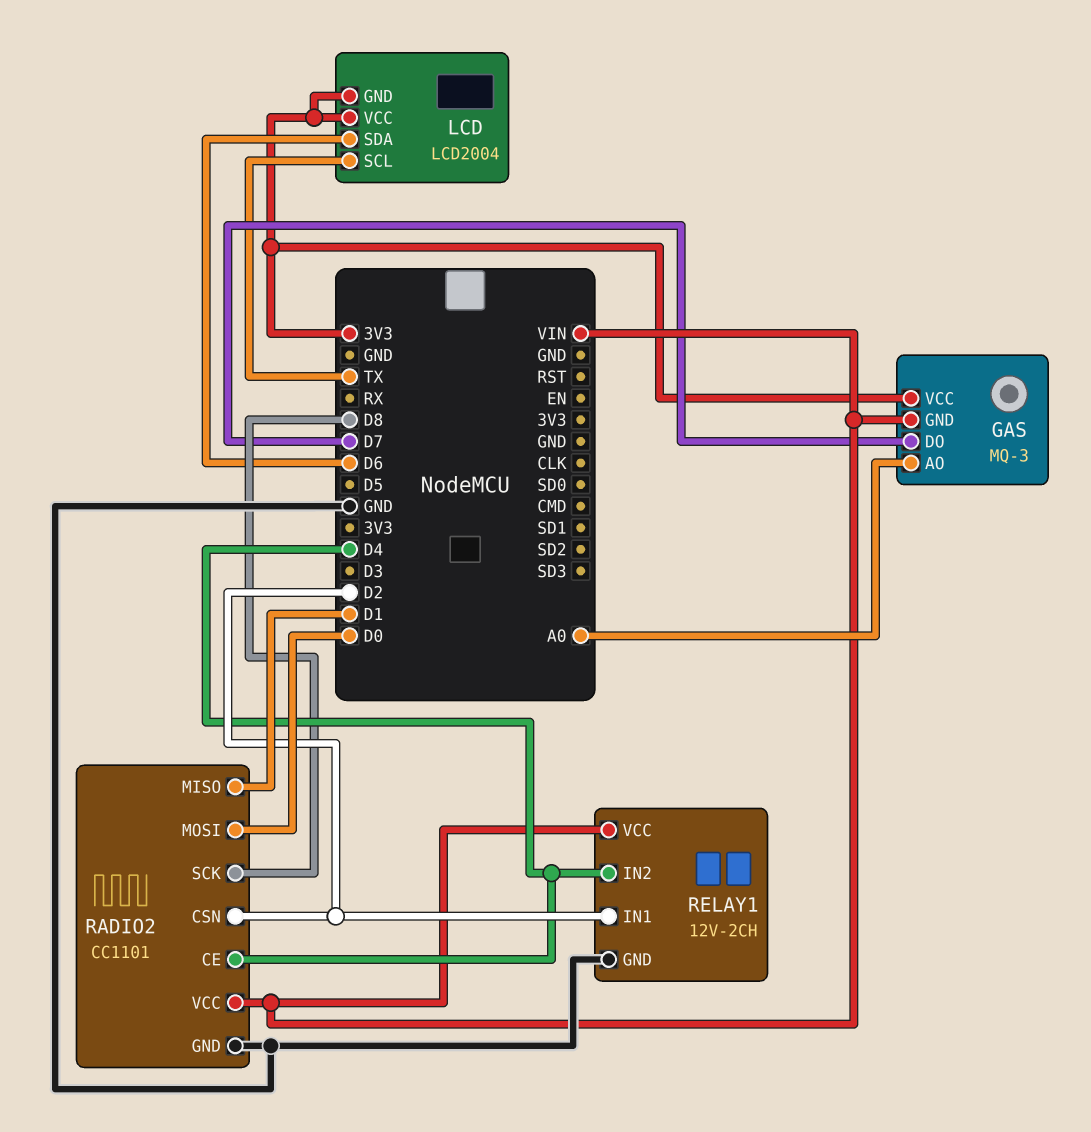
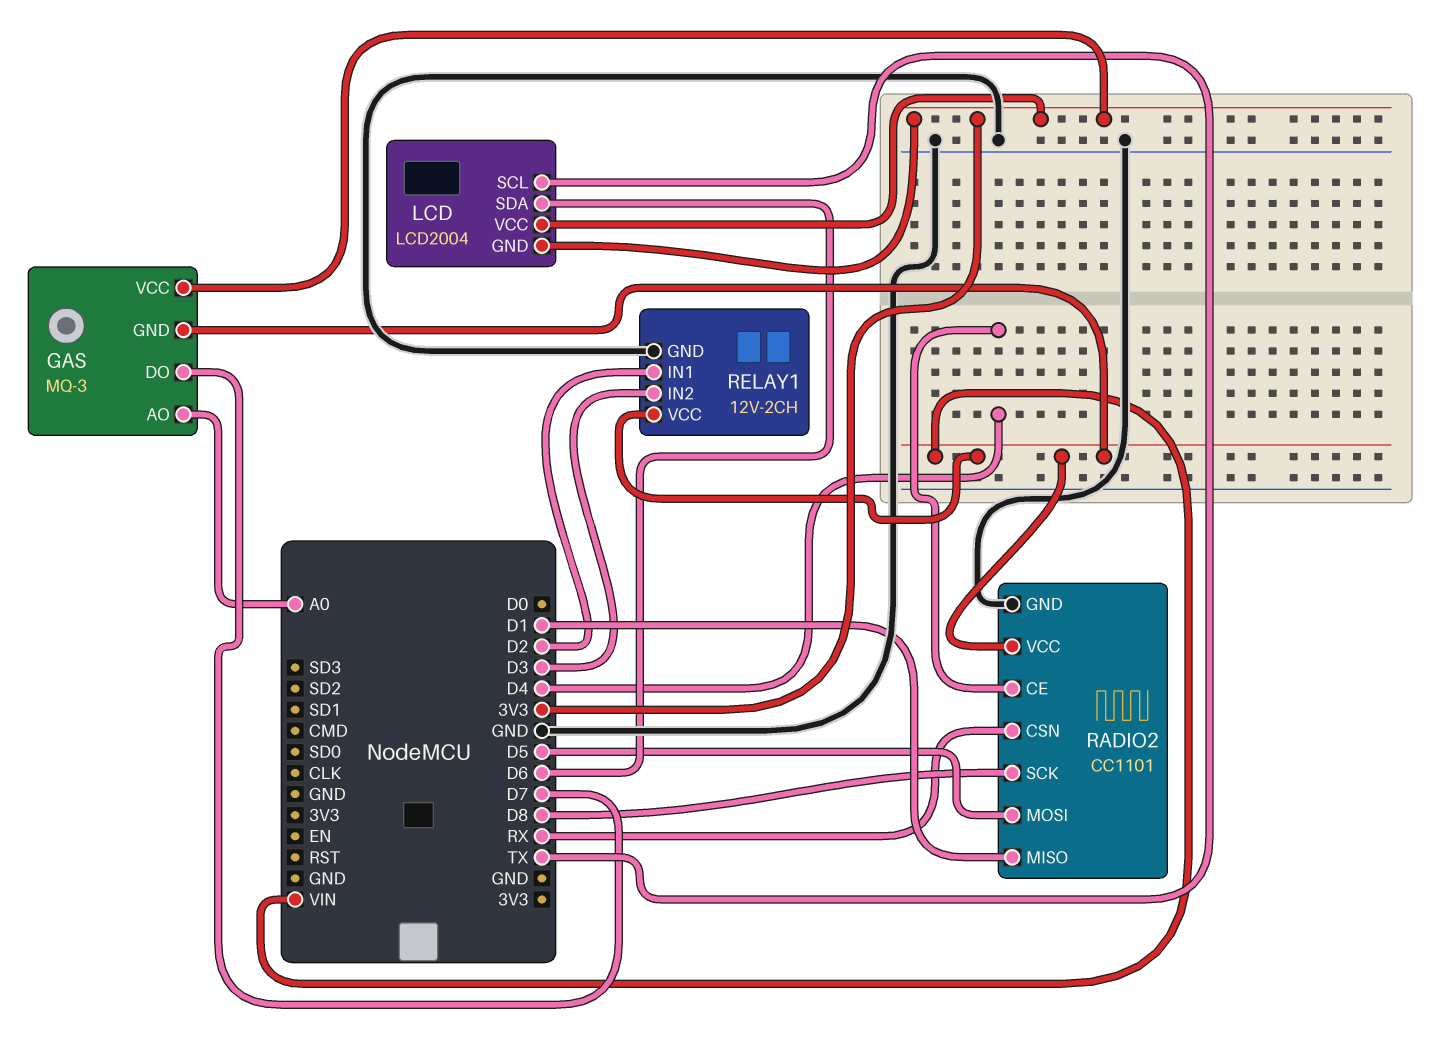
RADIO2 pin CSN: D2 -> RX
RADIO2 pin MOSI: D0 -> D5
RELAY1 pin IN2: D4 -> D3

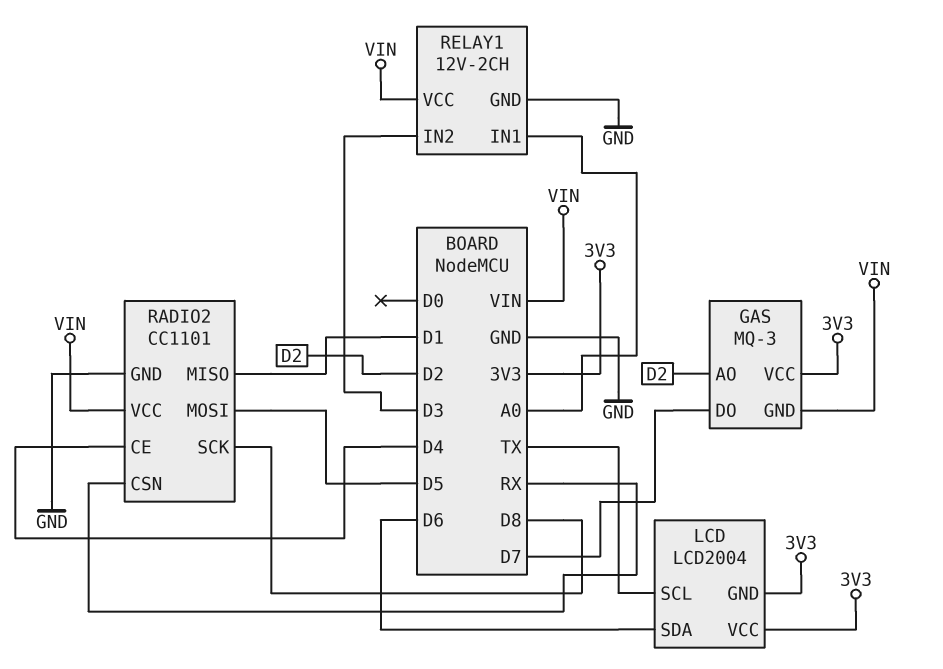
GAS pin AO: A0 -> D2
RELAY1 pin IN1: D2 -> A0

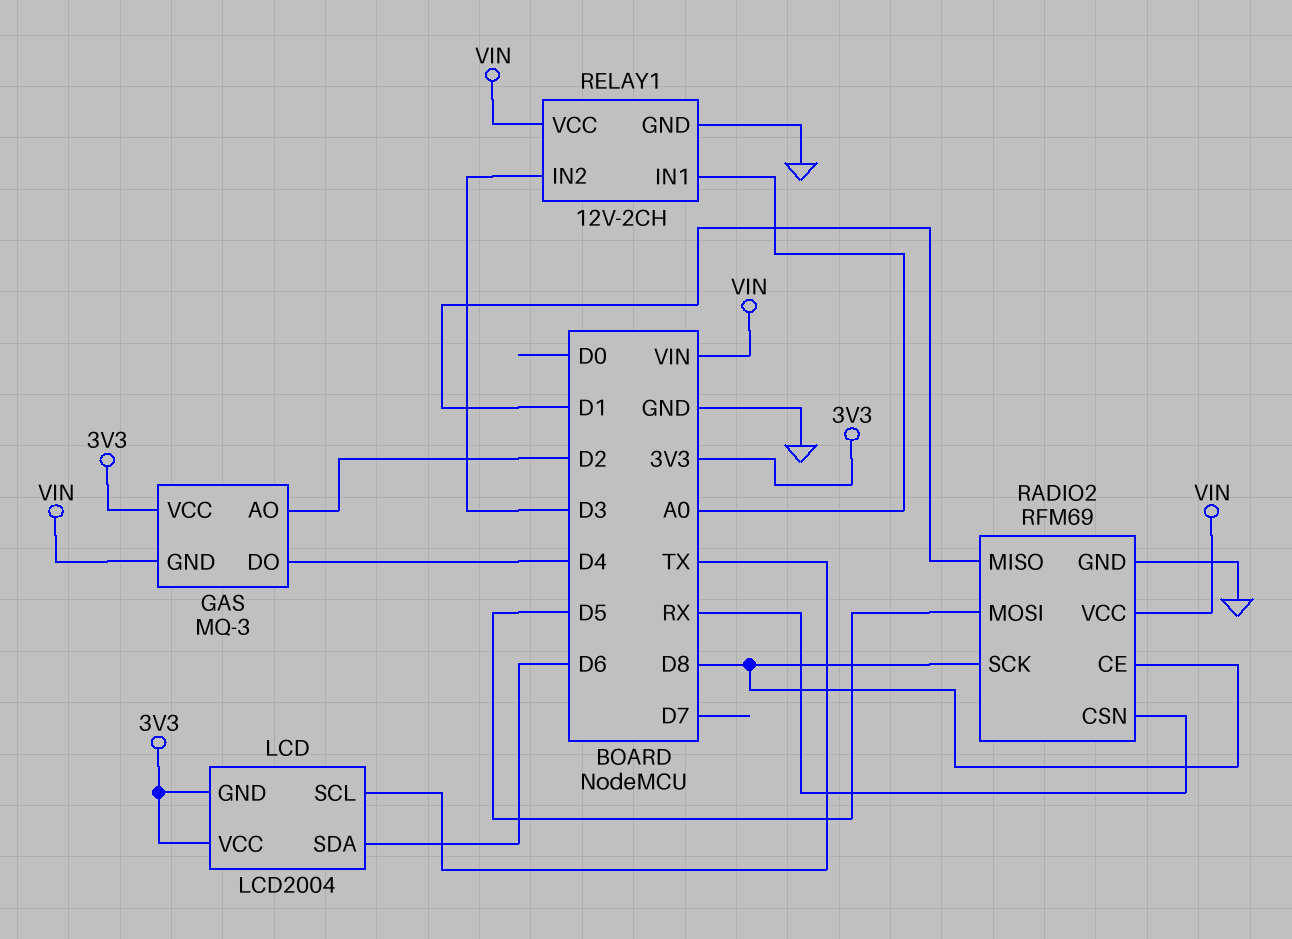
GAS pin DO: D7 -> D4
RADIO2: CC1101 -> RFM69
RADIO2 pin CE: D4 -> D8

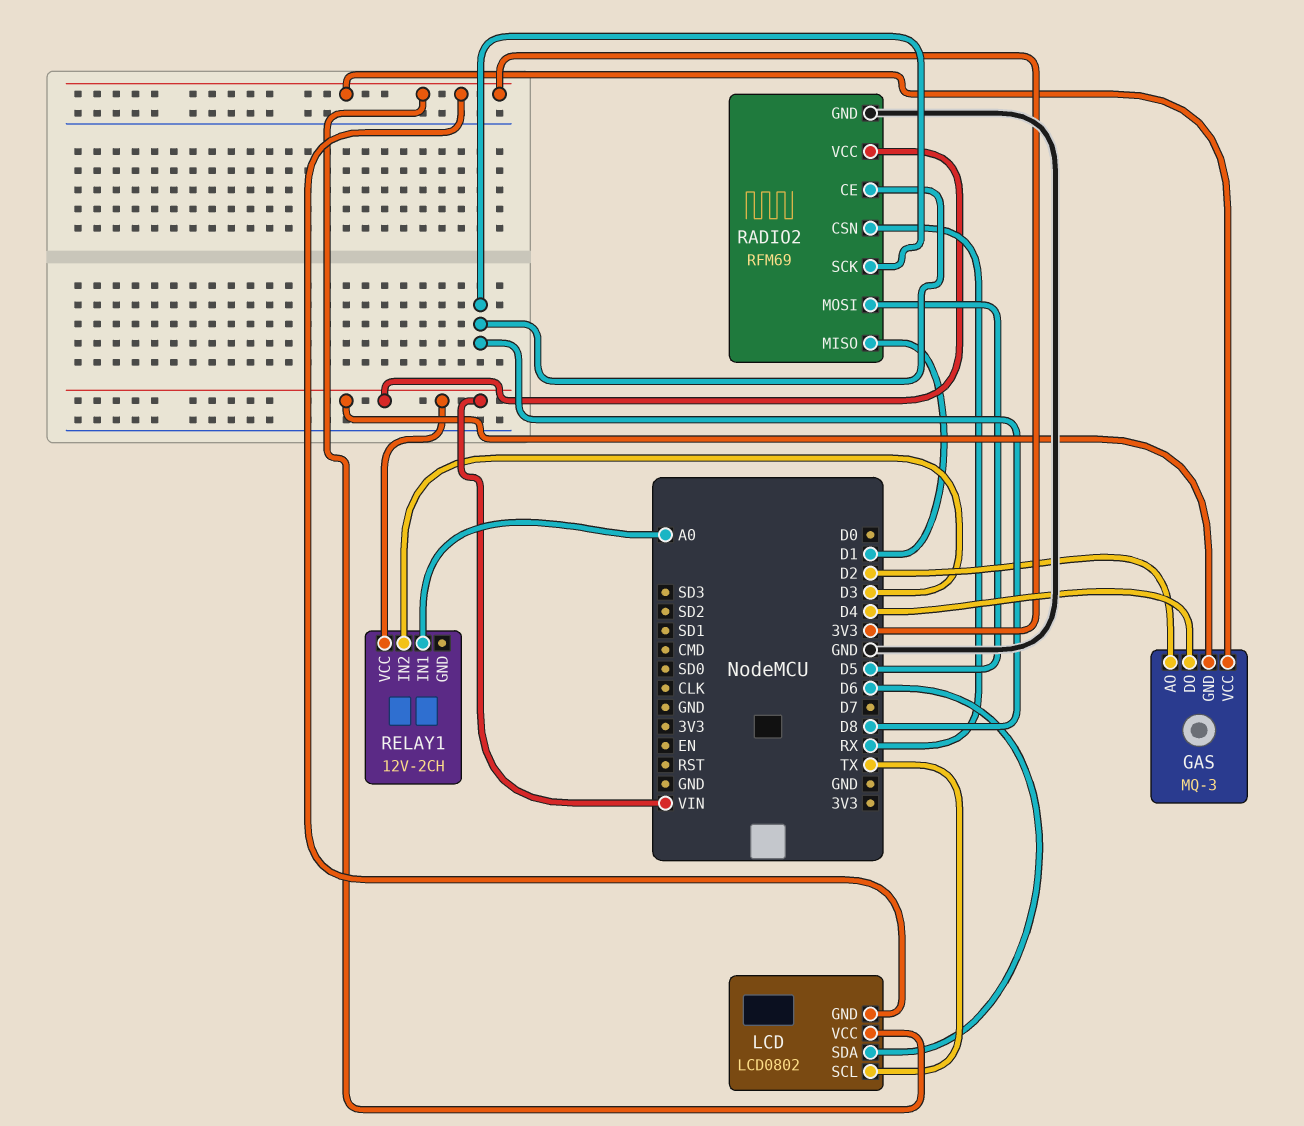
LCD: LCD2004 -> LCD0802
RELAY1 pin GND: GND -> none

